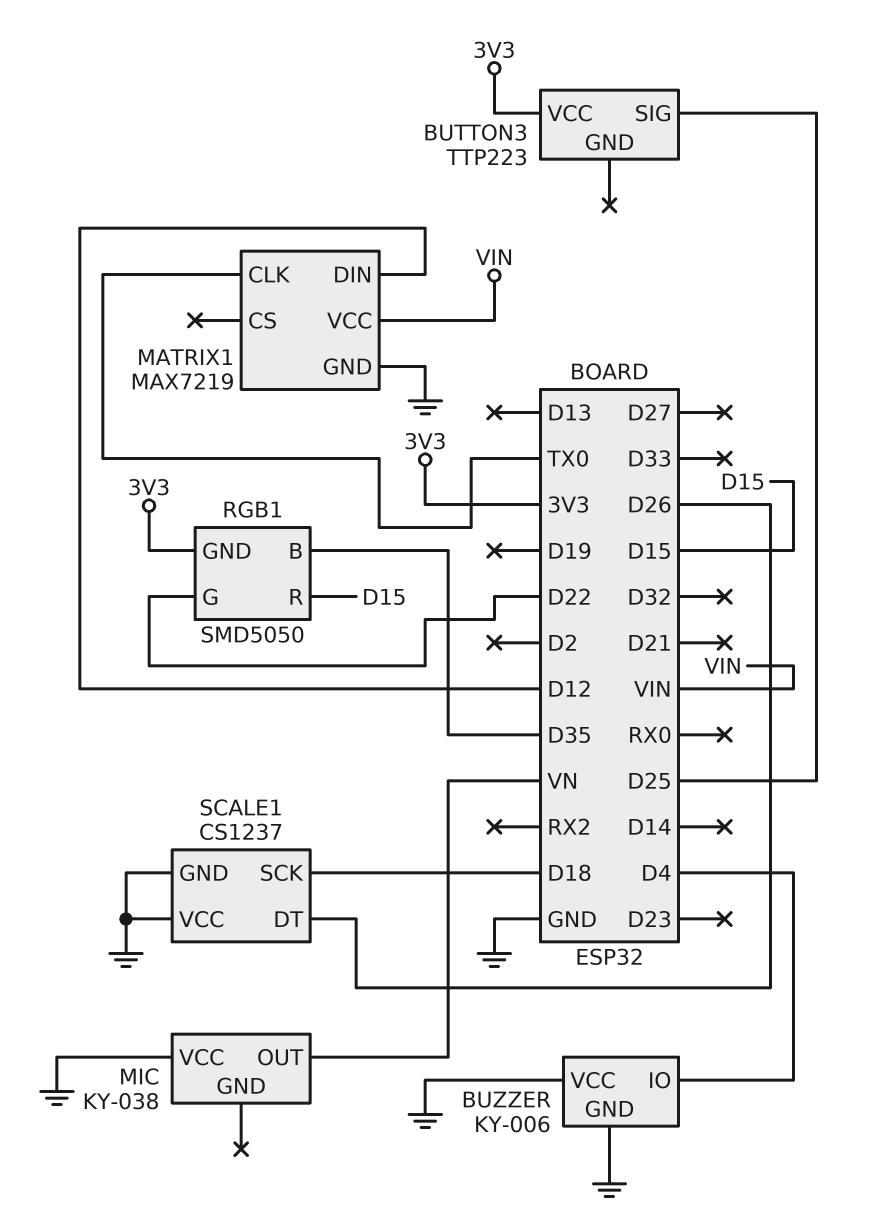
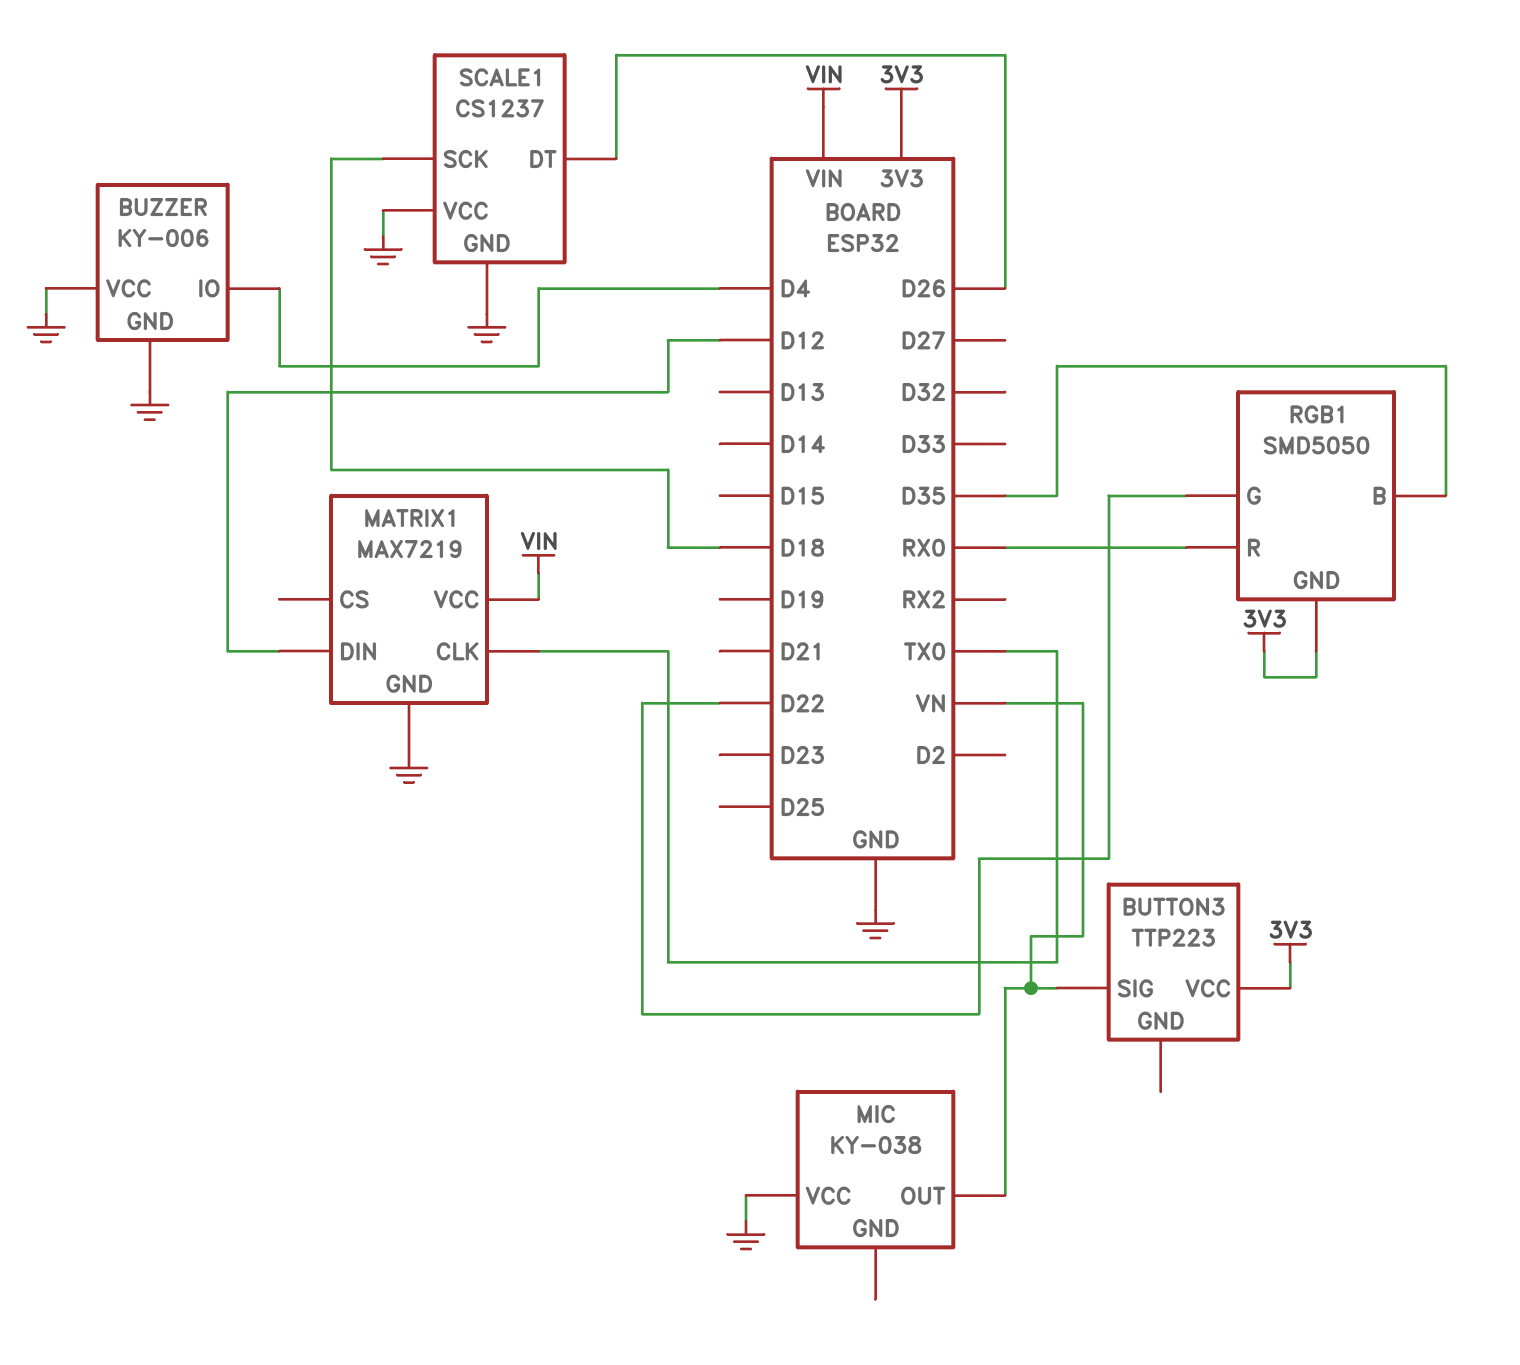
BUTTON3 pin SIG: D25 -> VN
RGB1 pin R: D15 -> RX0

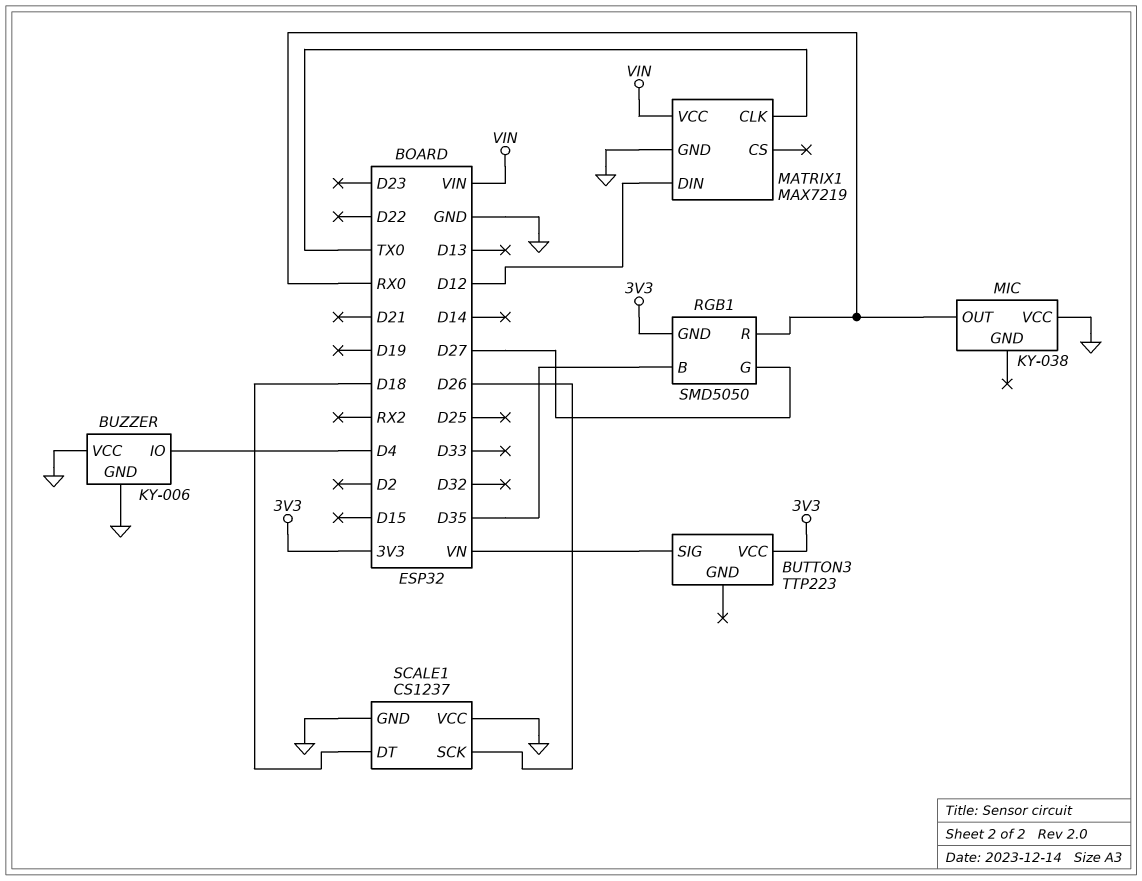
MIC pin OUT: VN -> RX0
RGB1 pin G: D22 -> D27
SCALE1 pin DT: D26 -> D18
SCALE1 pin SCK: D18 -> D26

